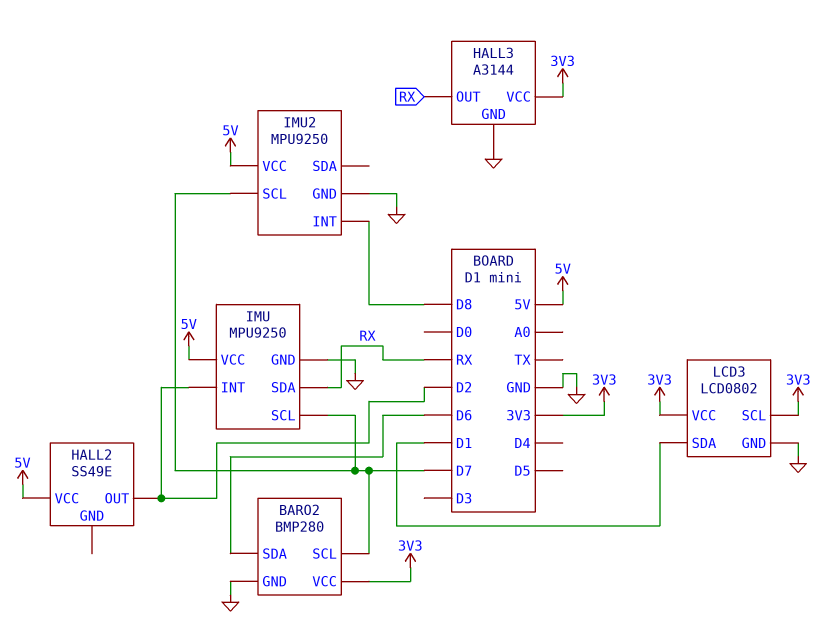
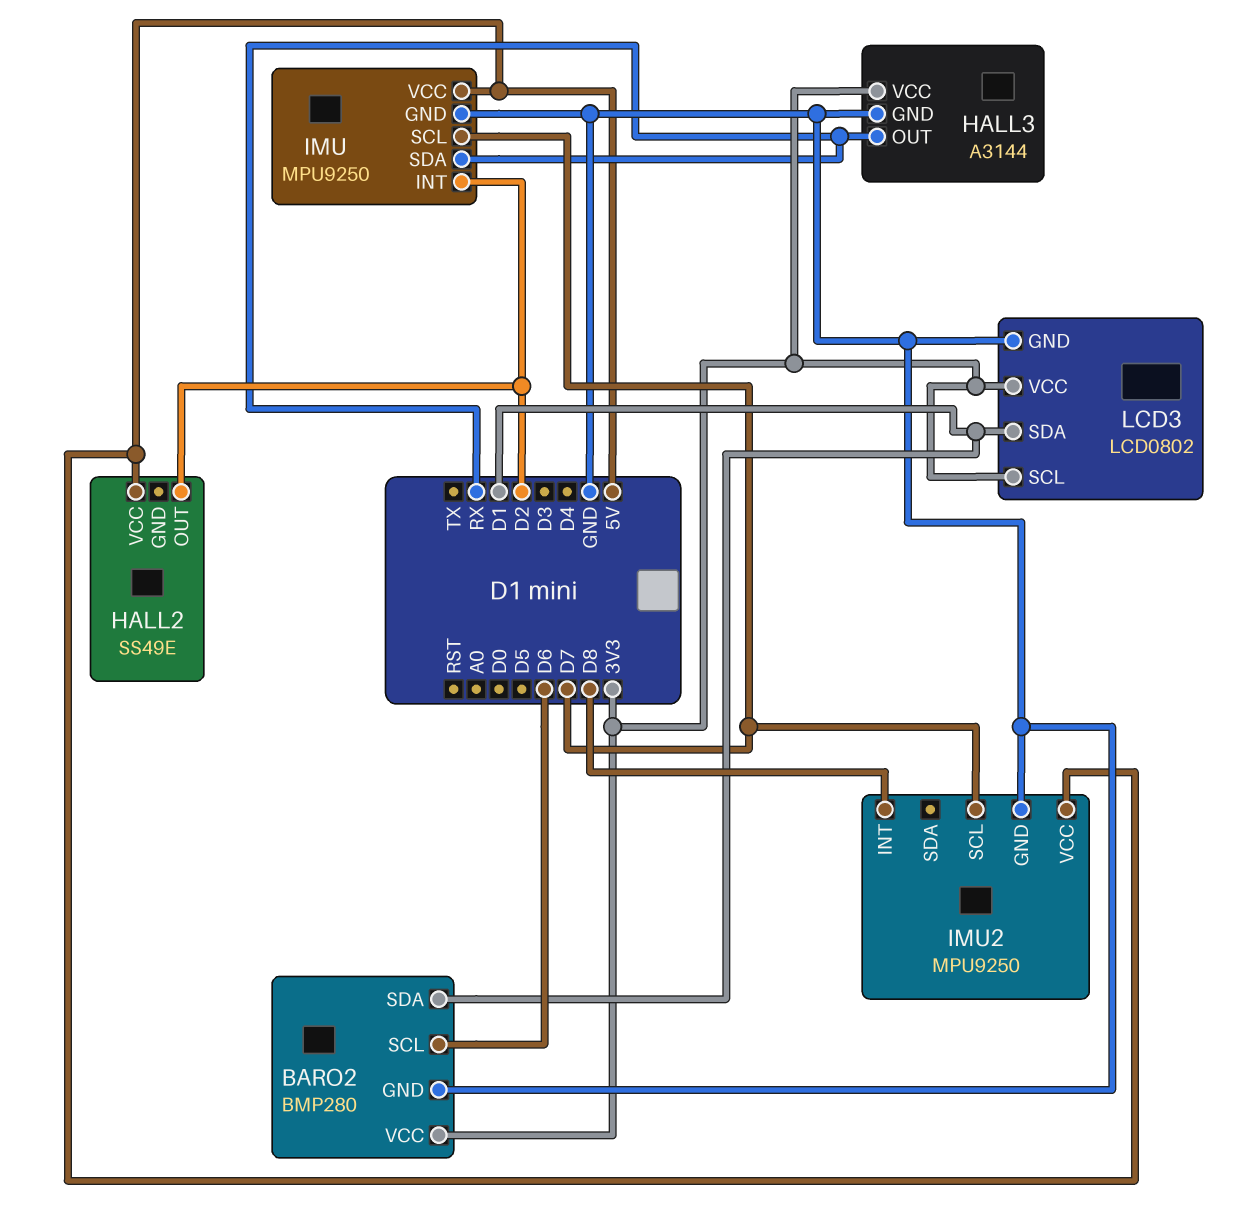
BARO2 pin SCL: D7 -> D6
BARO2 pin SDA: D6 -> D1

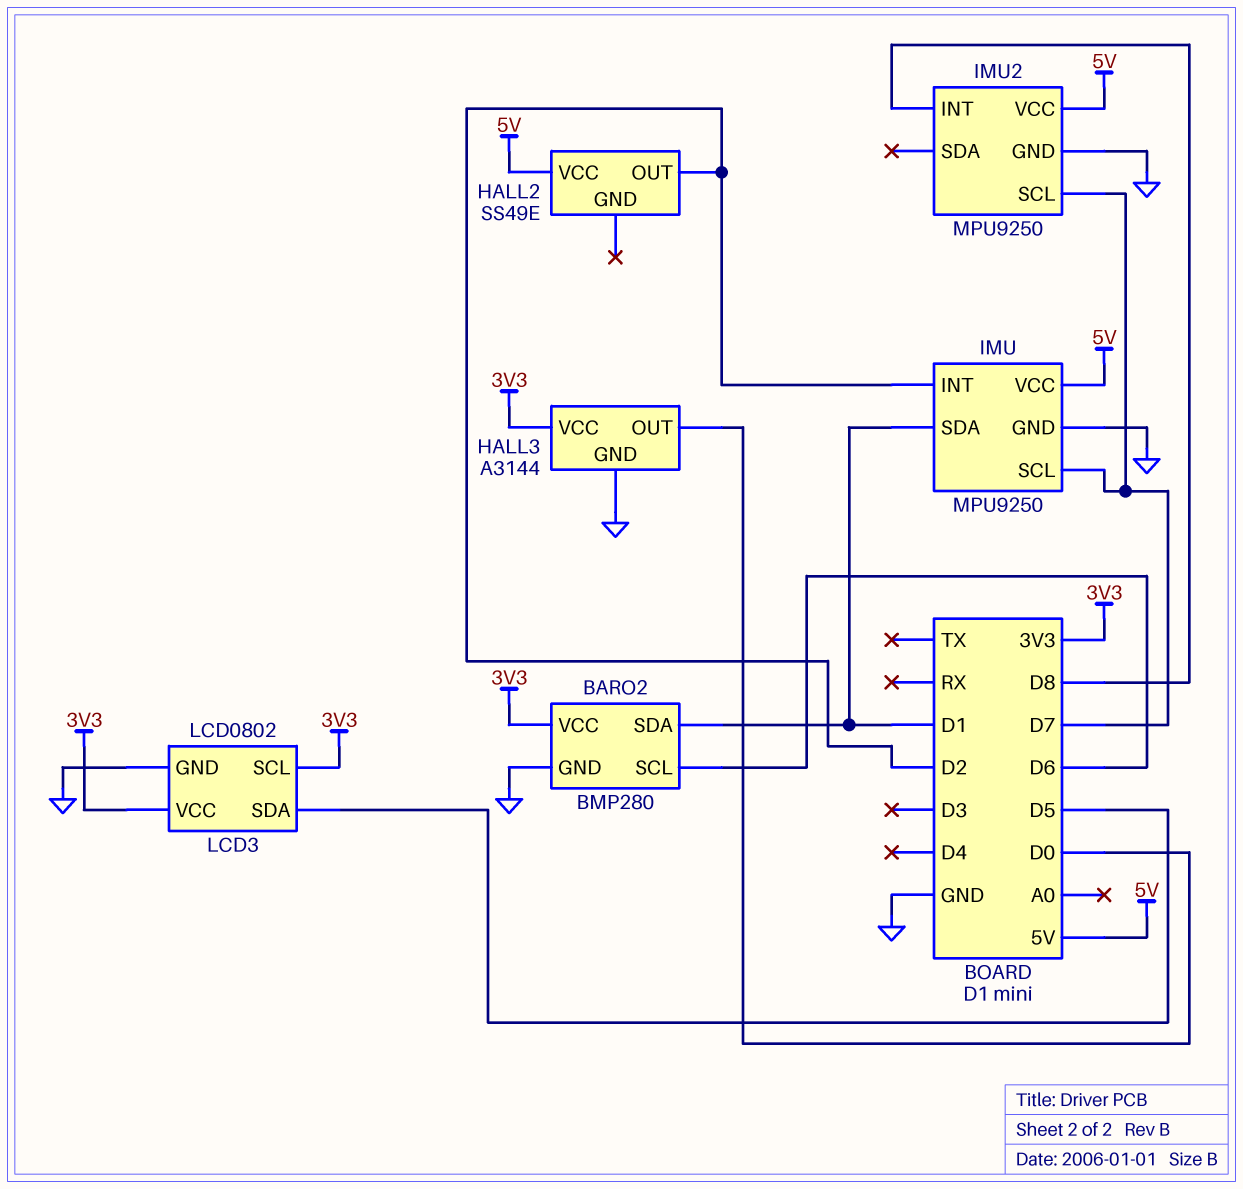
HALL3 pin OUT: RX -> D0
IMU pin SDA: RX -> D1
LCD3 pin SDA: D1 -> D5

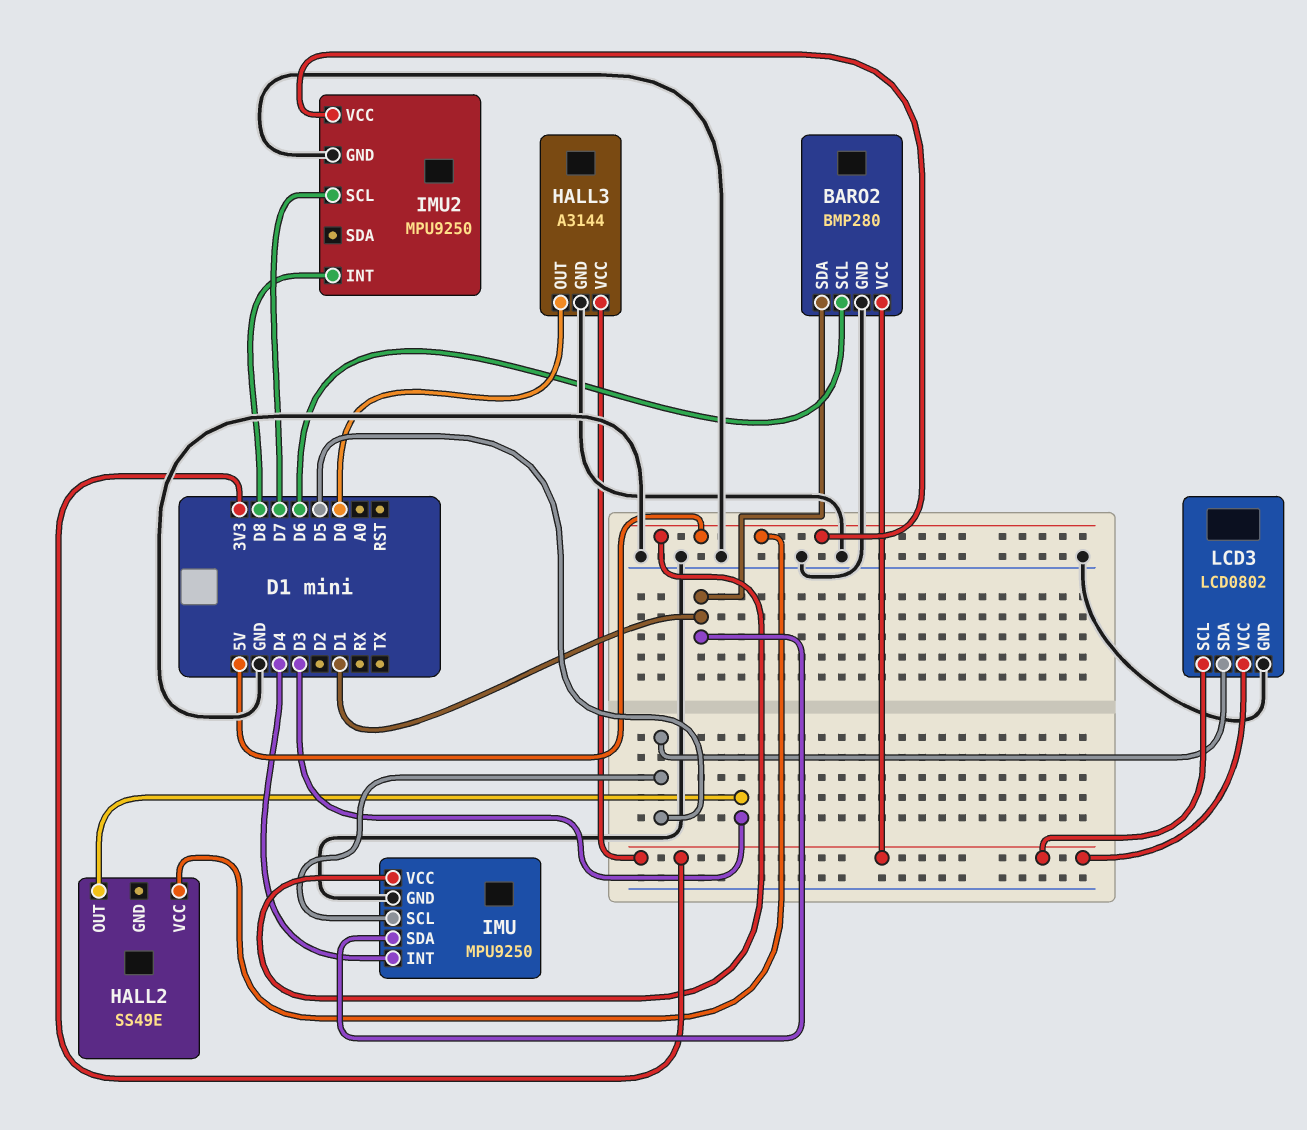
HALL2 pin OUT: D2 -> D3
IMU pin INT: D2 -> D4
IMU pin SCL: D7 -> D5

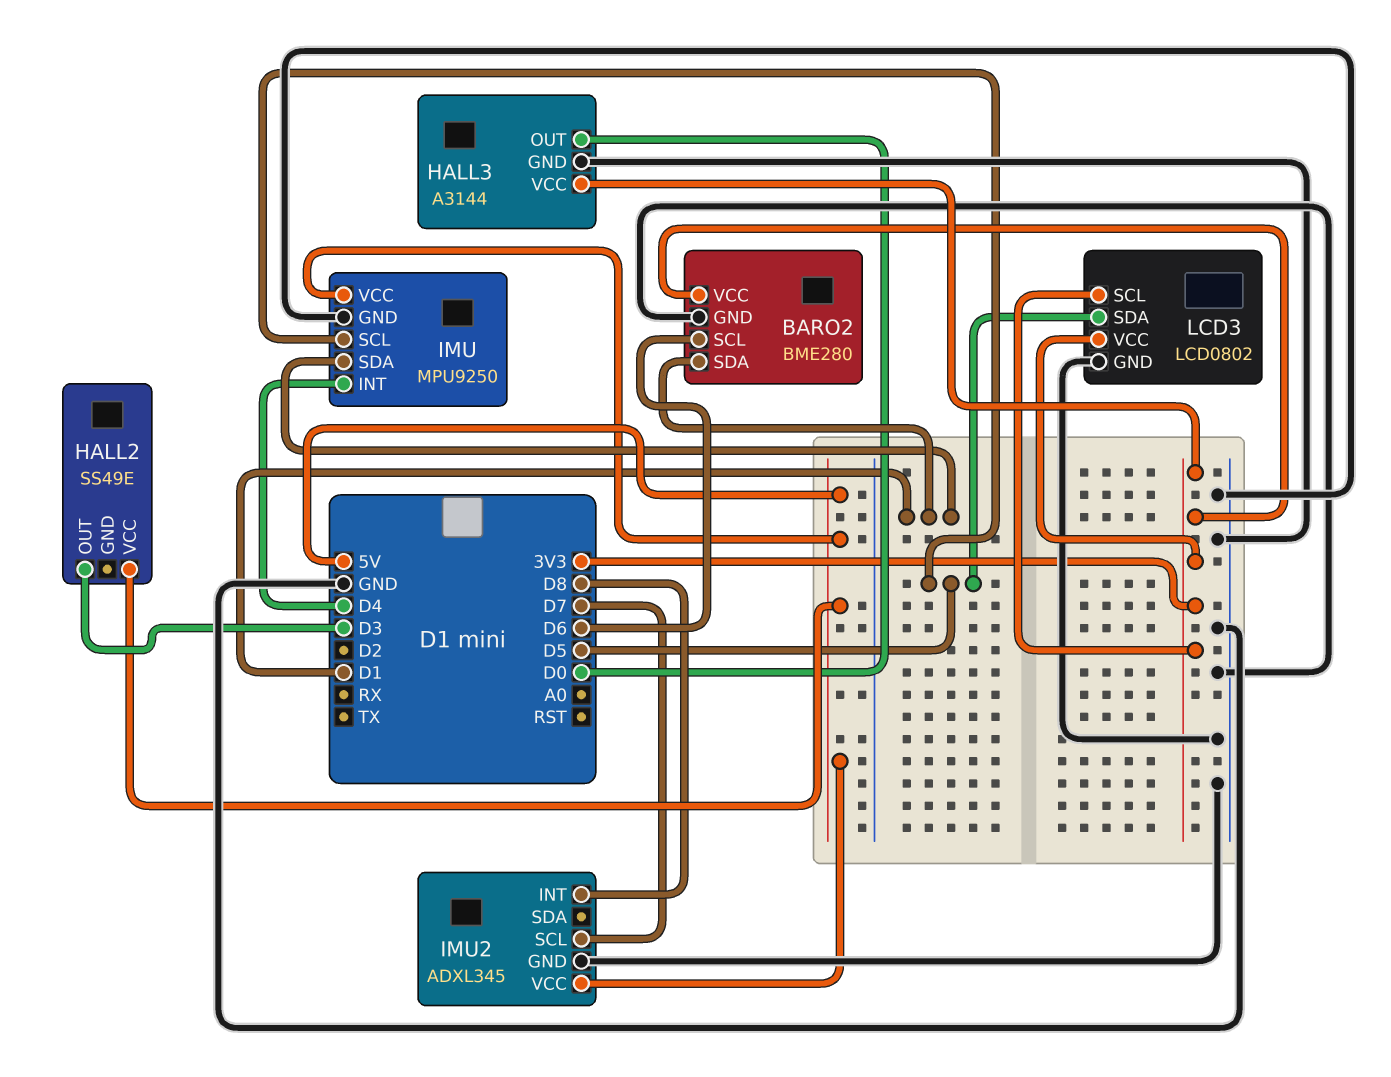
BARO2: BMP280 -> BME280
IMU2: MPU9250 -> ADXL345

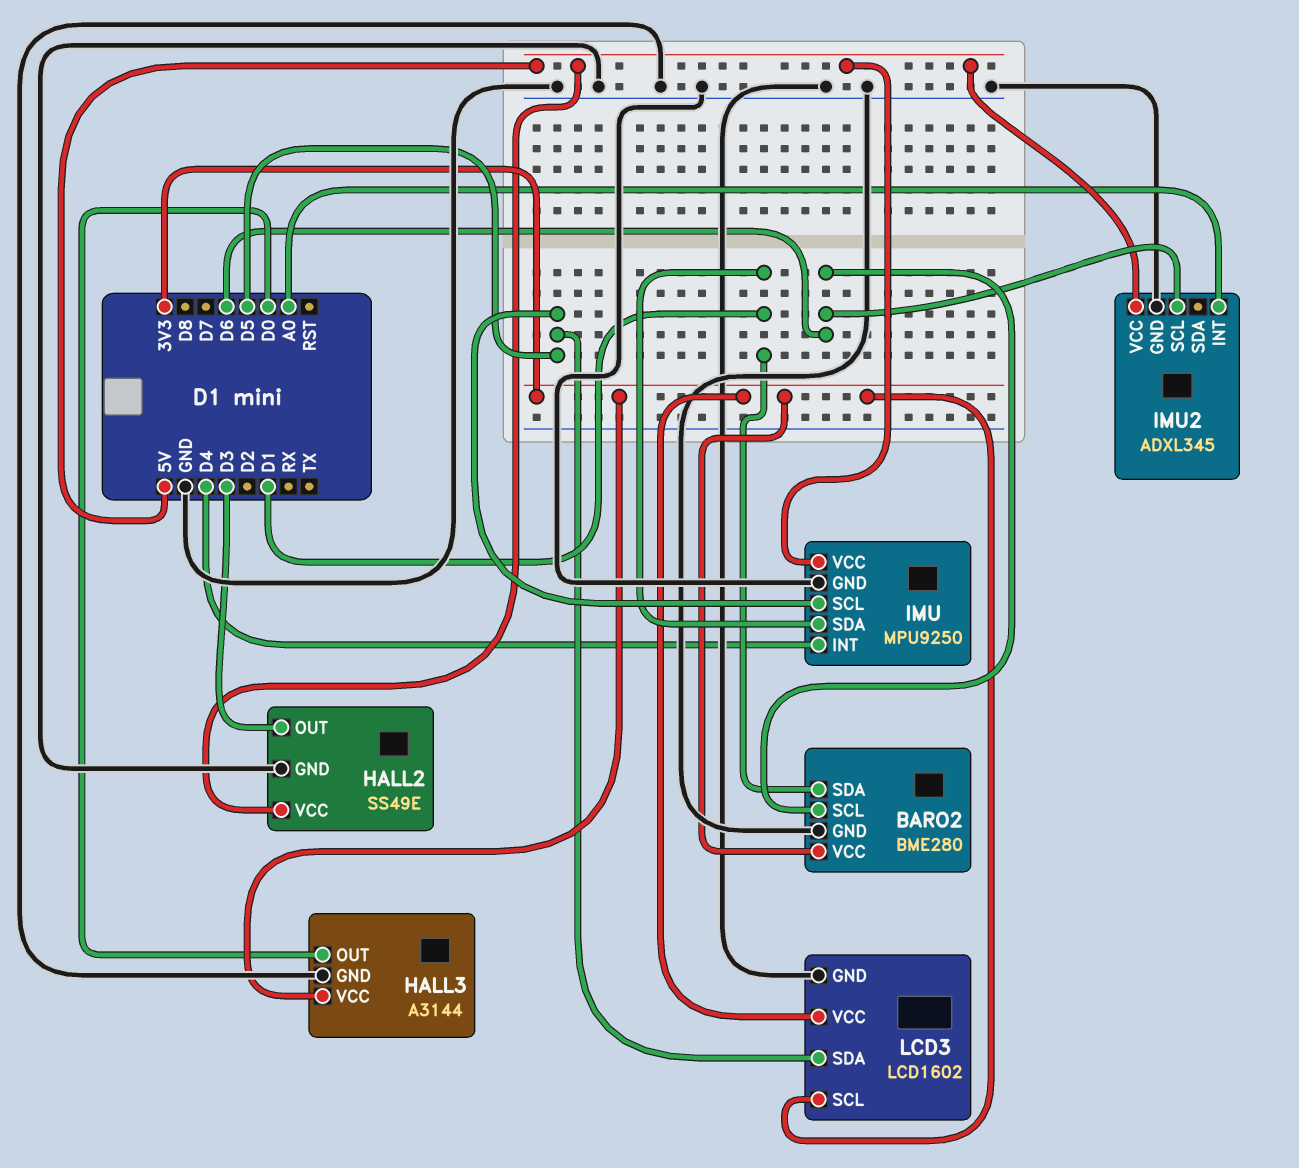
HALL2 pin GND: none -> GND
IMU2 pin INT: D8 -> A0
IMU2 pin SCL: D7 -> D6
LCD3: LCD0802 -> LCD1602

